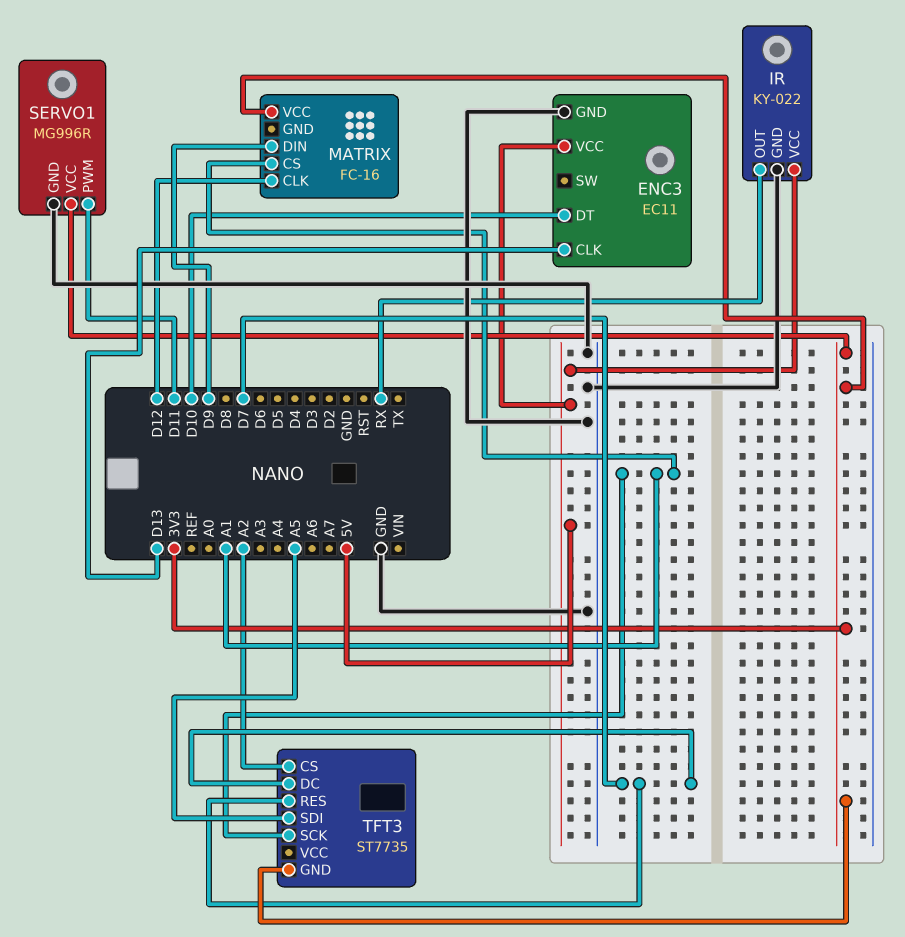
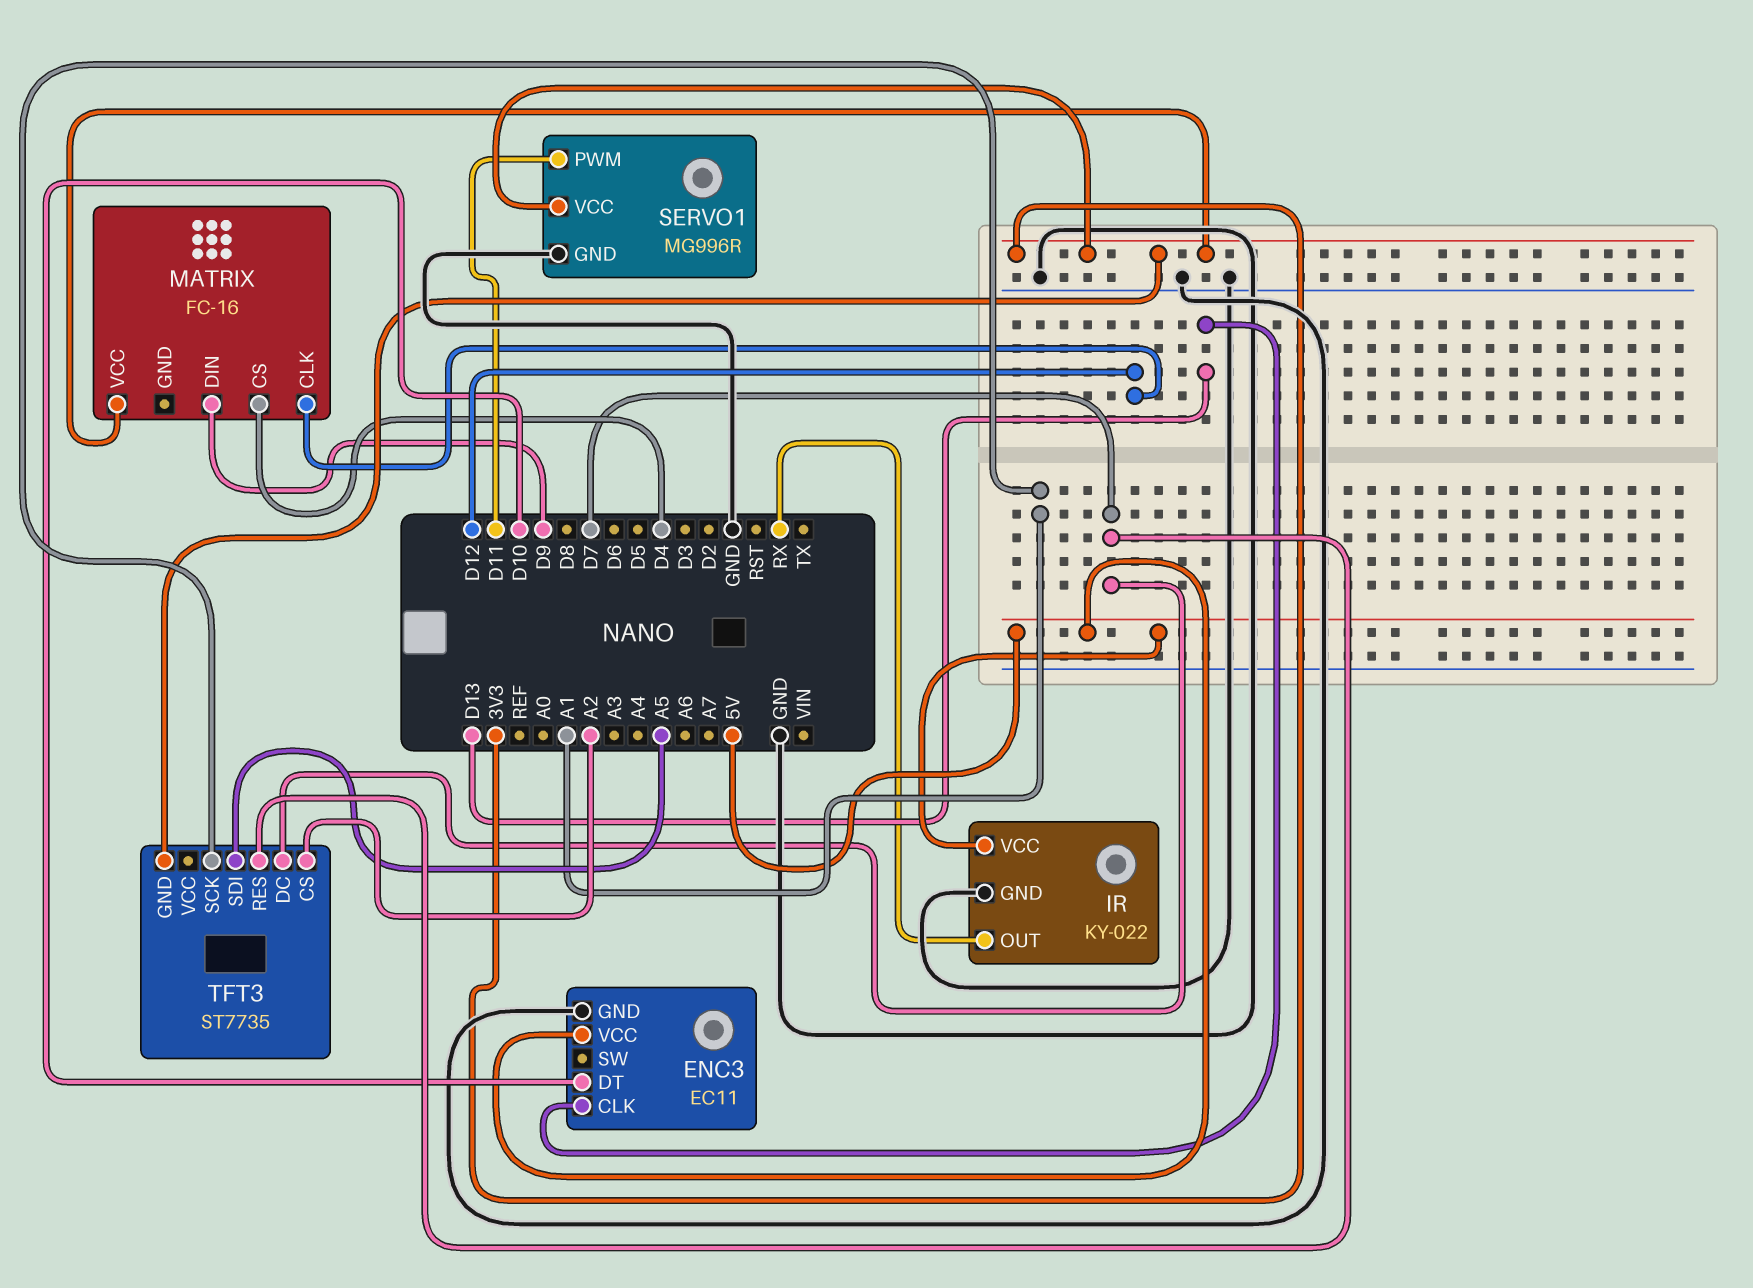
MATRIX pin CS: A1 -> D4

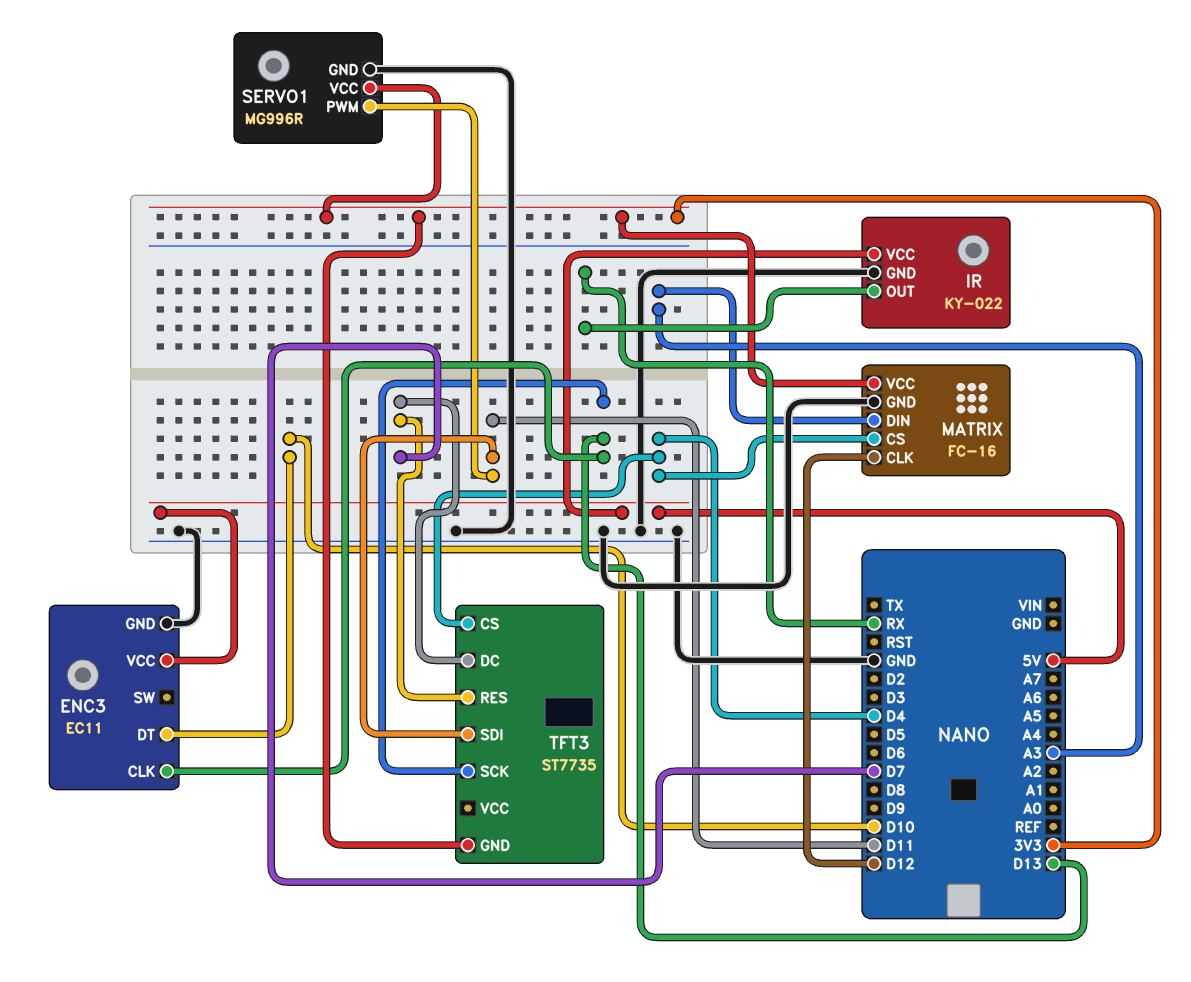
MATRIX pin DIN: D9 -> A3
MATRIX pin GND: none -> GND
TFT3 pin CS: A2 -> D4
TFT3 pin SCK: A1 -> D13
TFT3 pin SDI: A5 -> D11

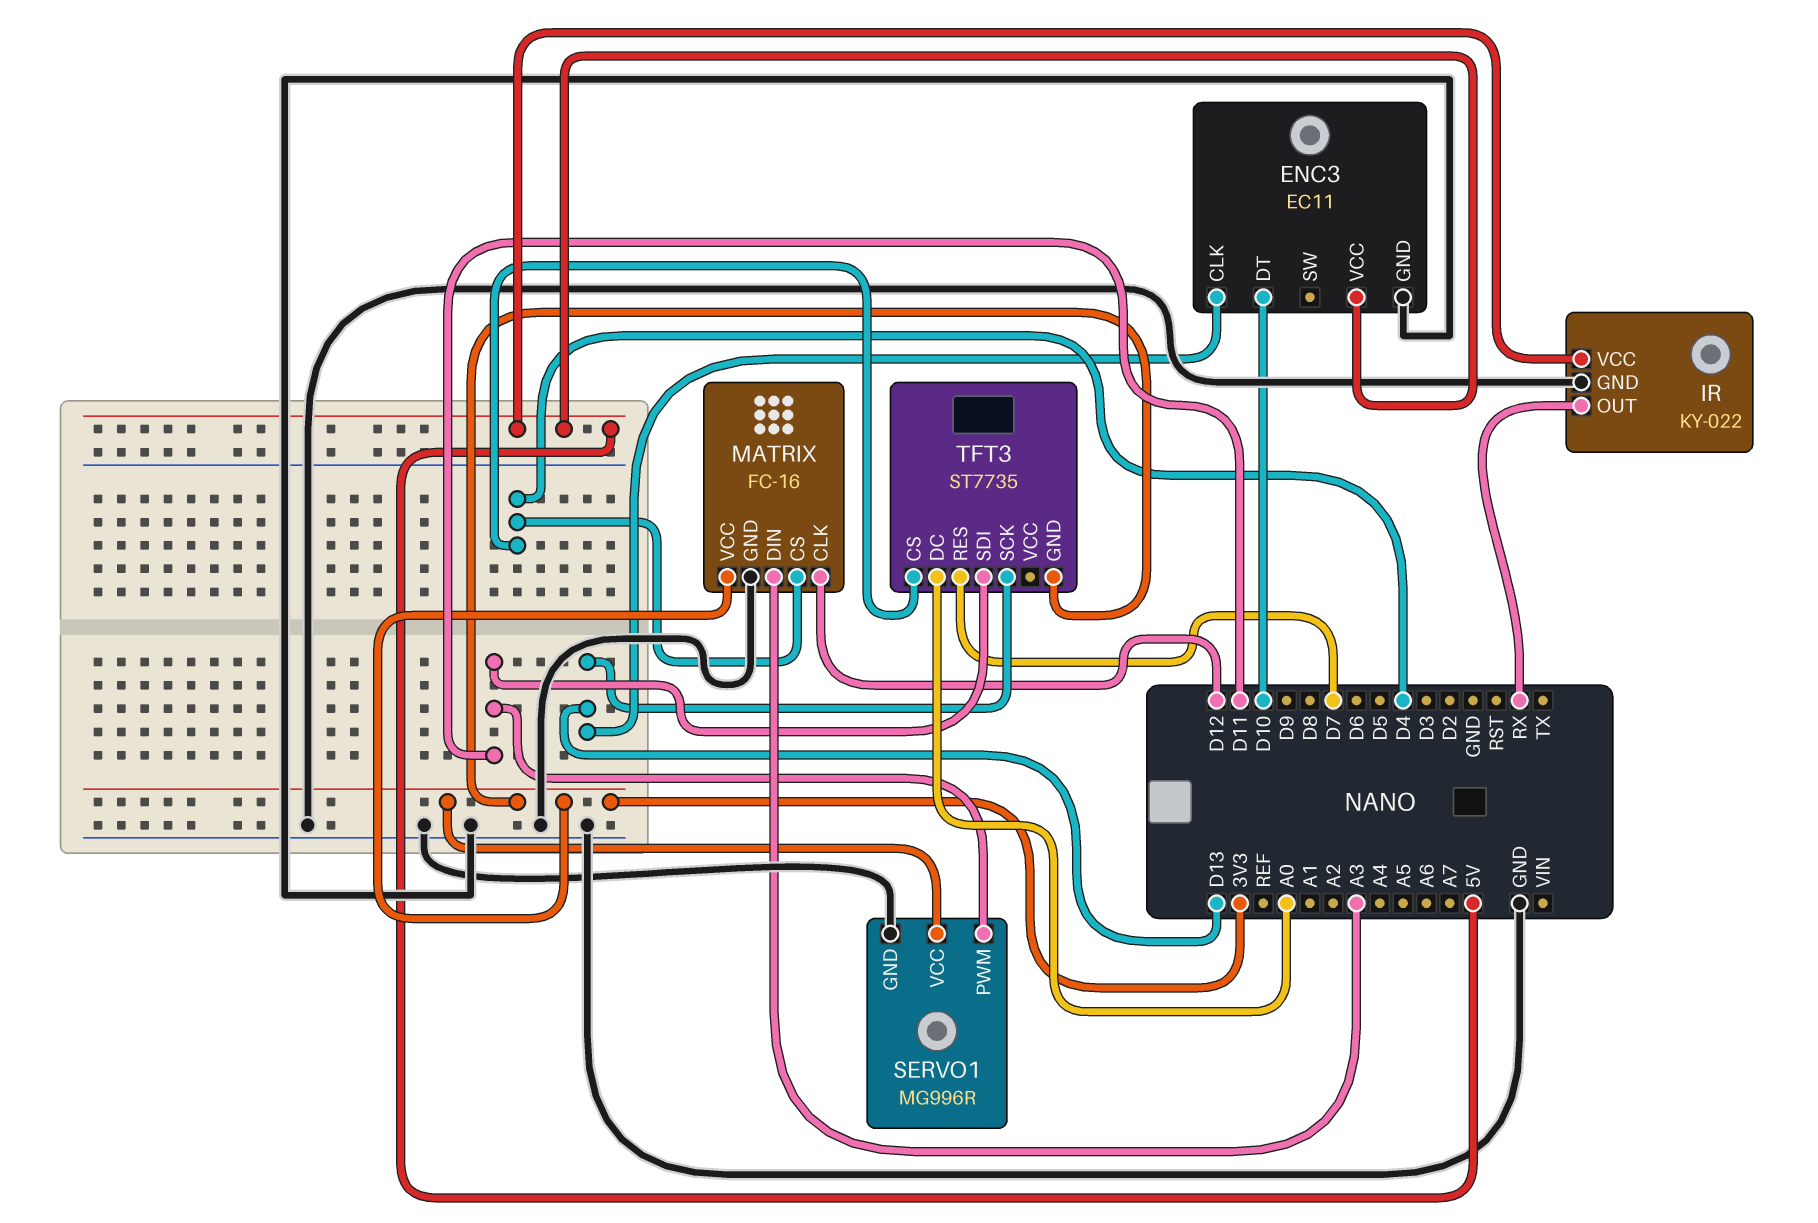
TFT3 pin DC: D7 -> A0

